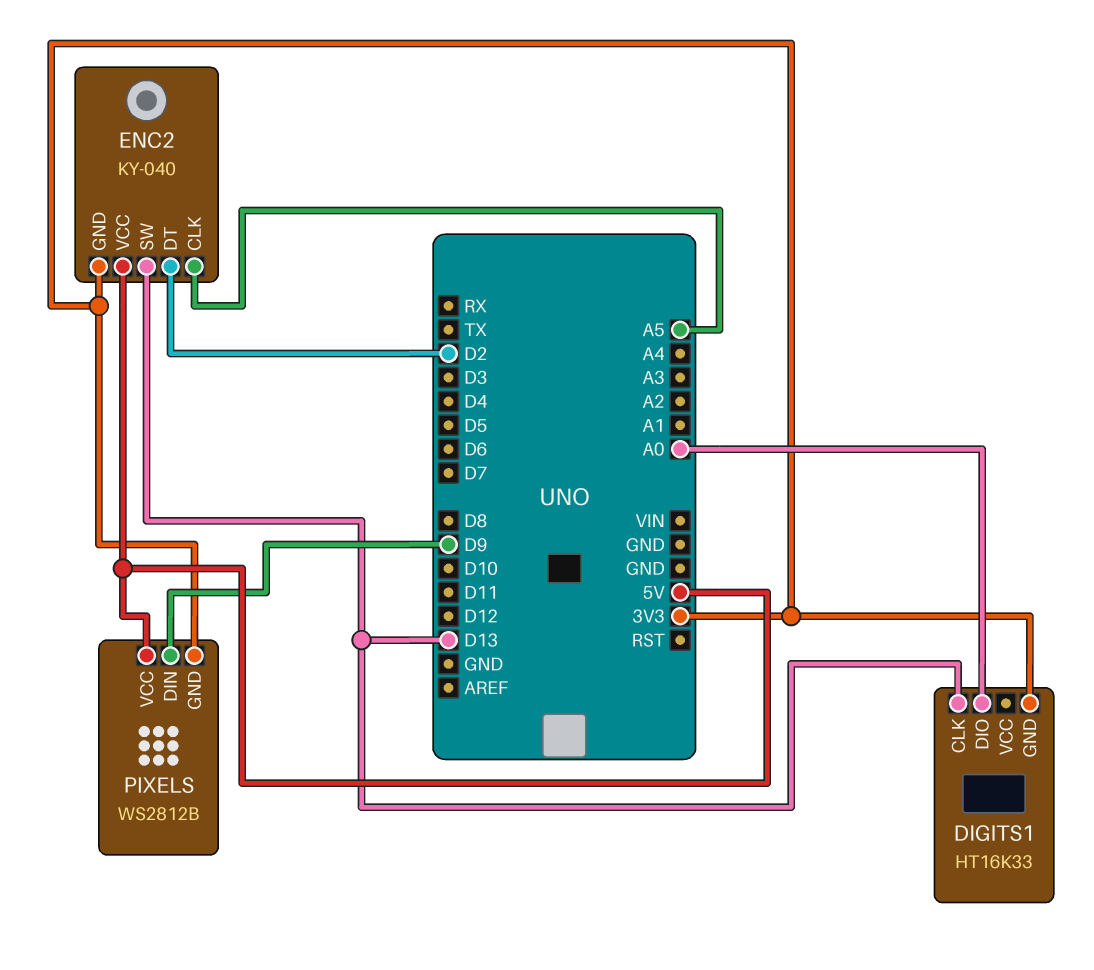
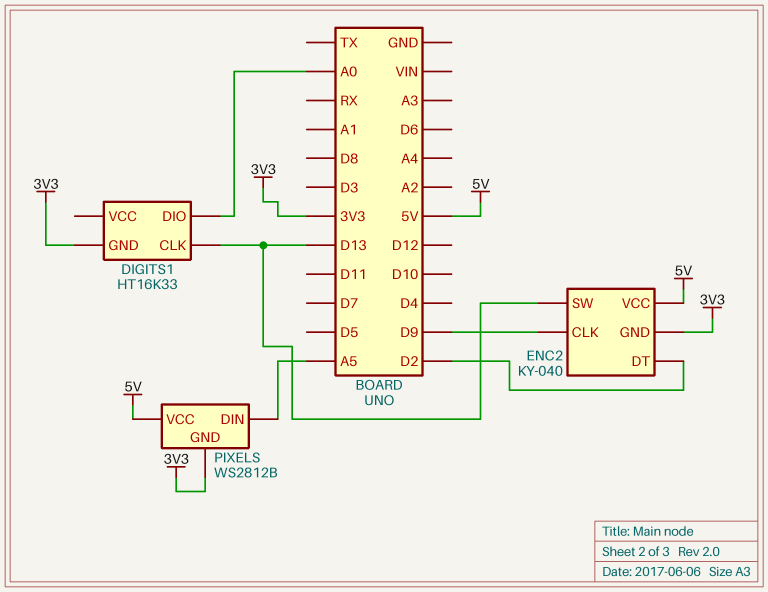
ENC2 pin CLK: A5 -> D9
PIXELS pin DIN: D9 -> A5

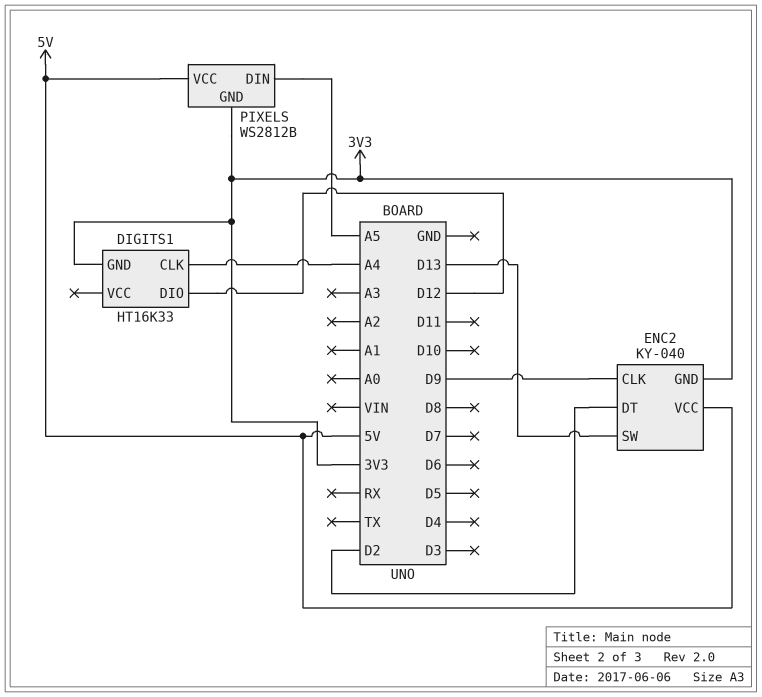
DIGITS1 pin CLK: D13 -> A4
DIGITS1 pin DIO: A0 -> D12

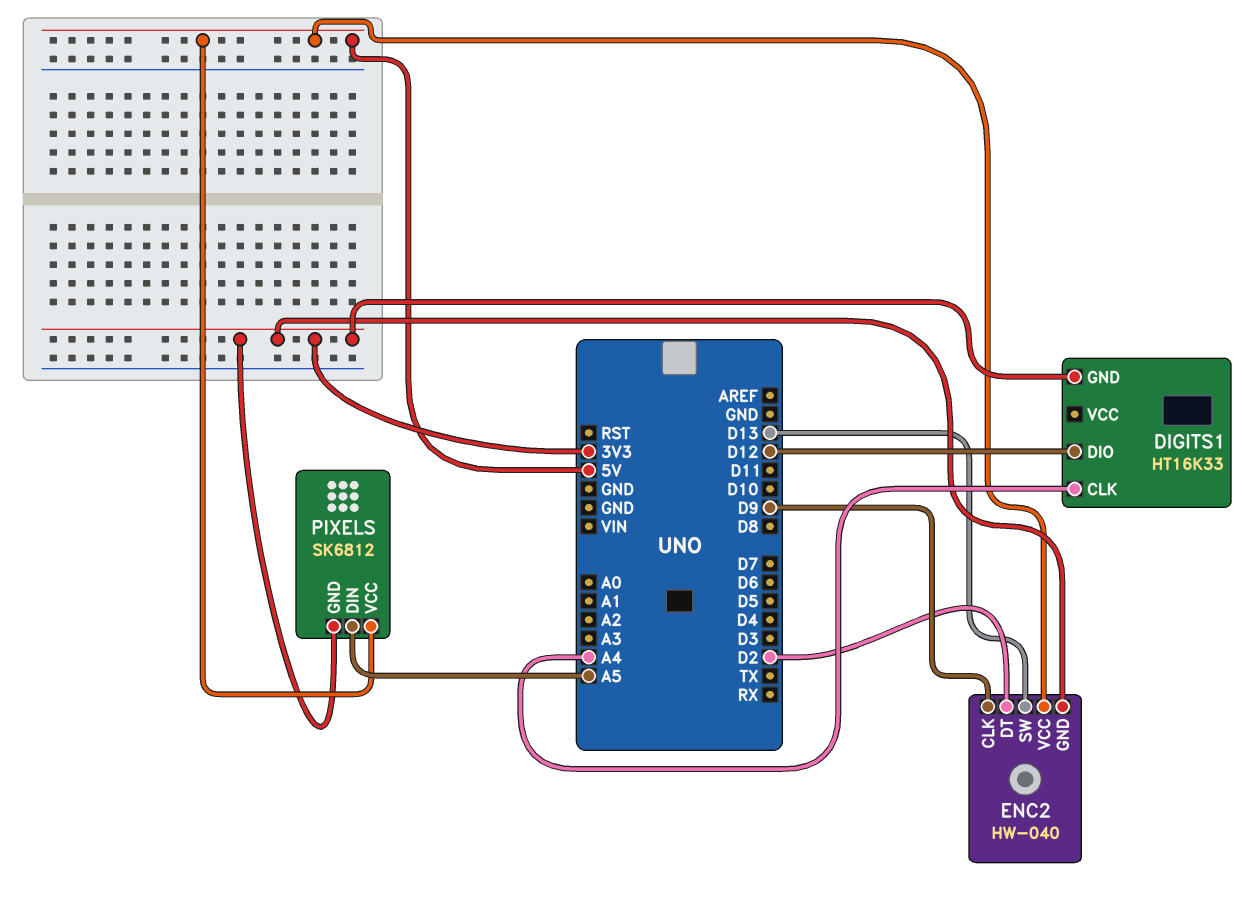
ENC2: KY-040 -> HW-040
PIXELS: WS2812B -> SK6812

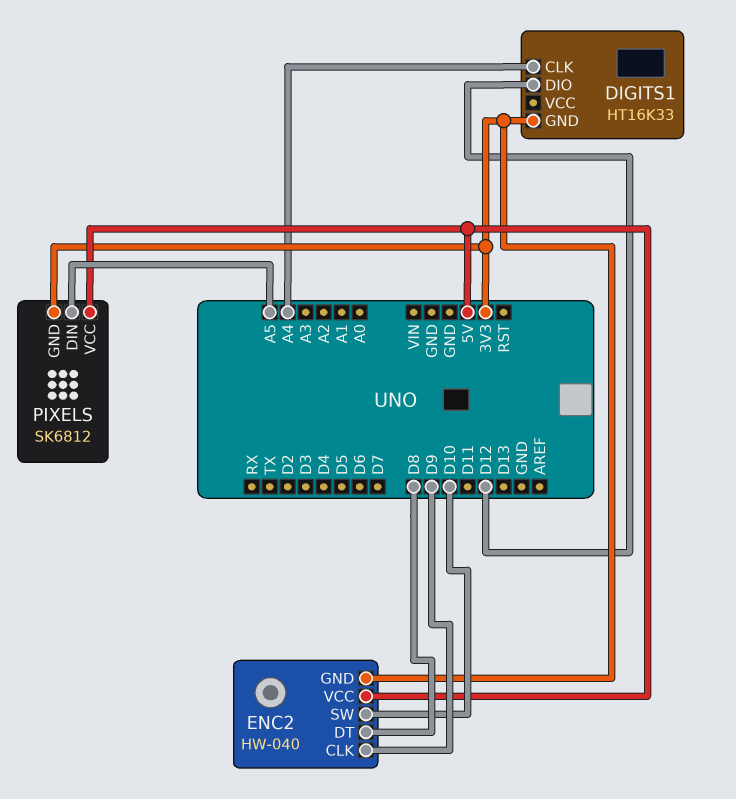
ENC2 pin DT: D2 -> D8
ENC2 pin SW: D13 -> D10

